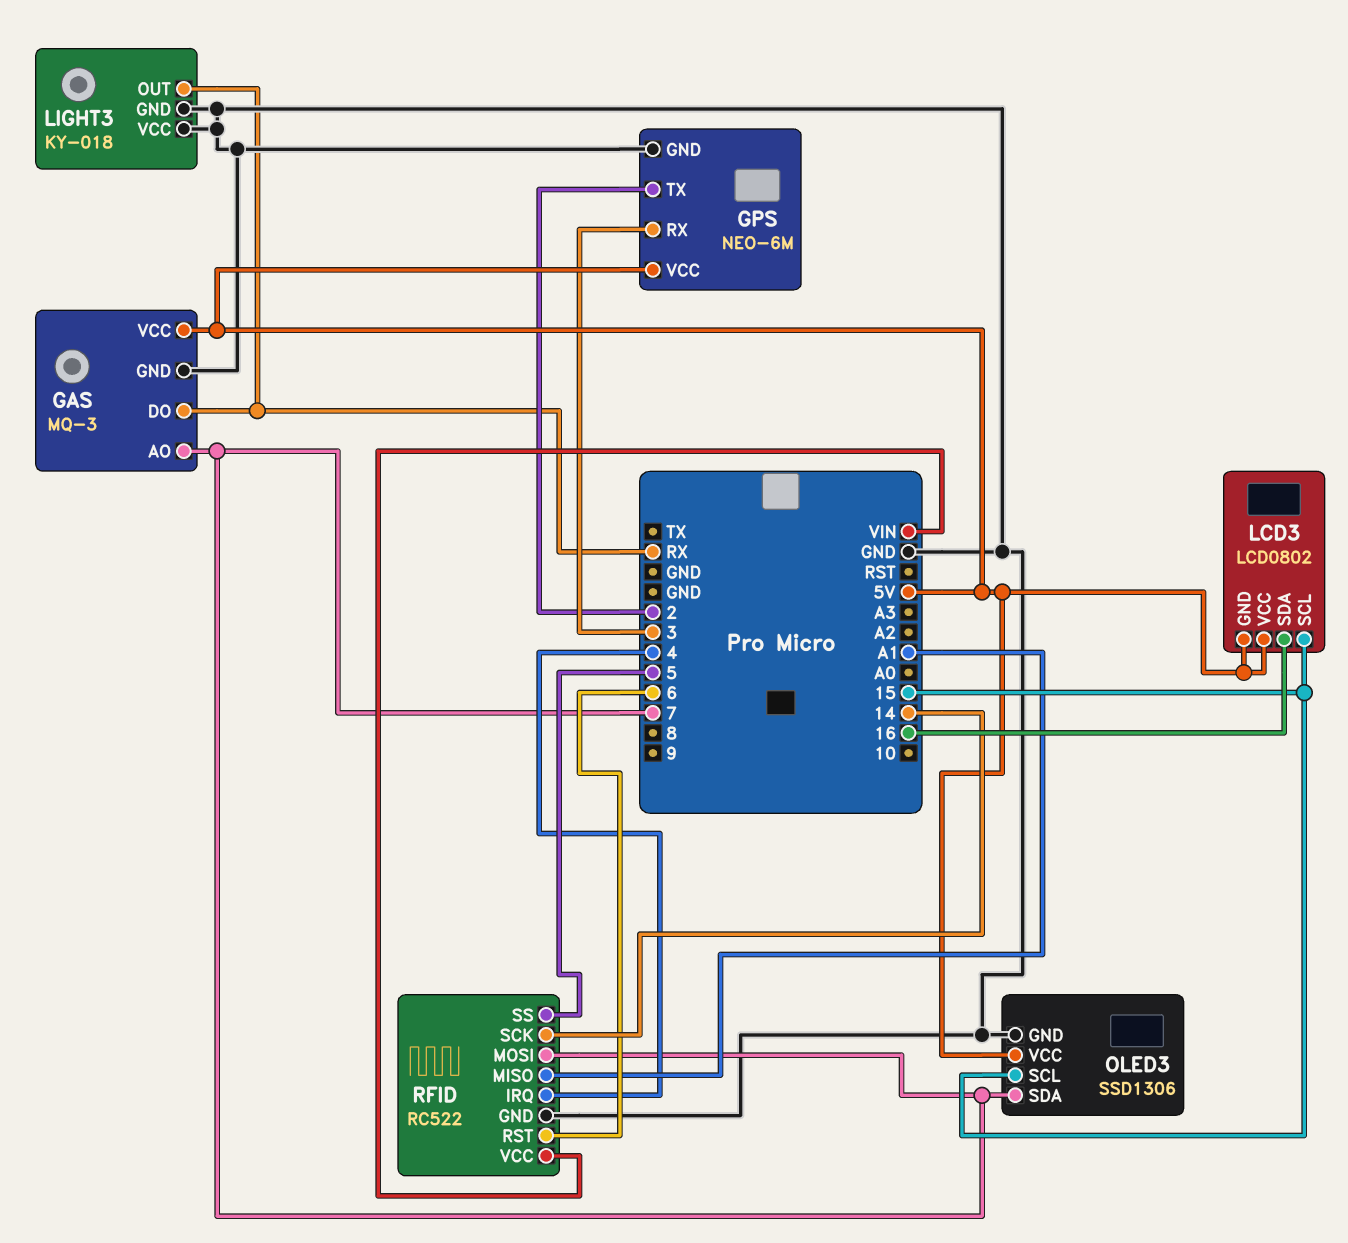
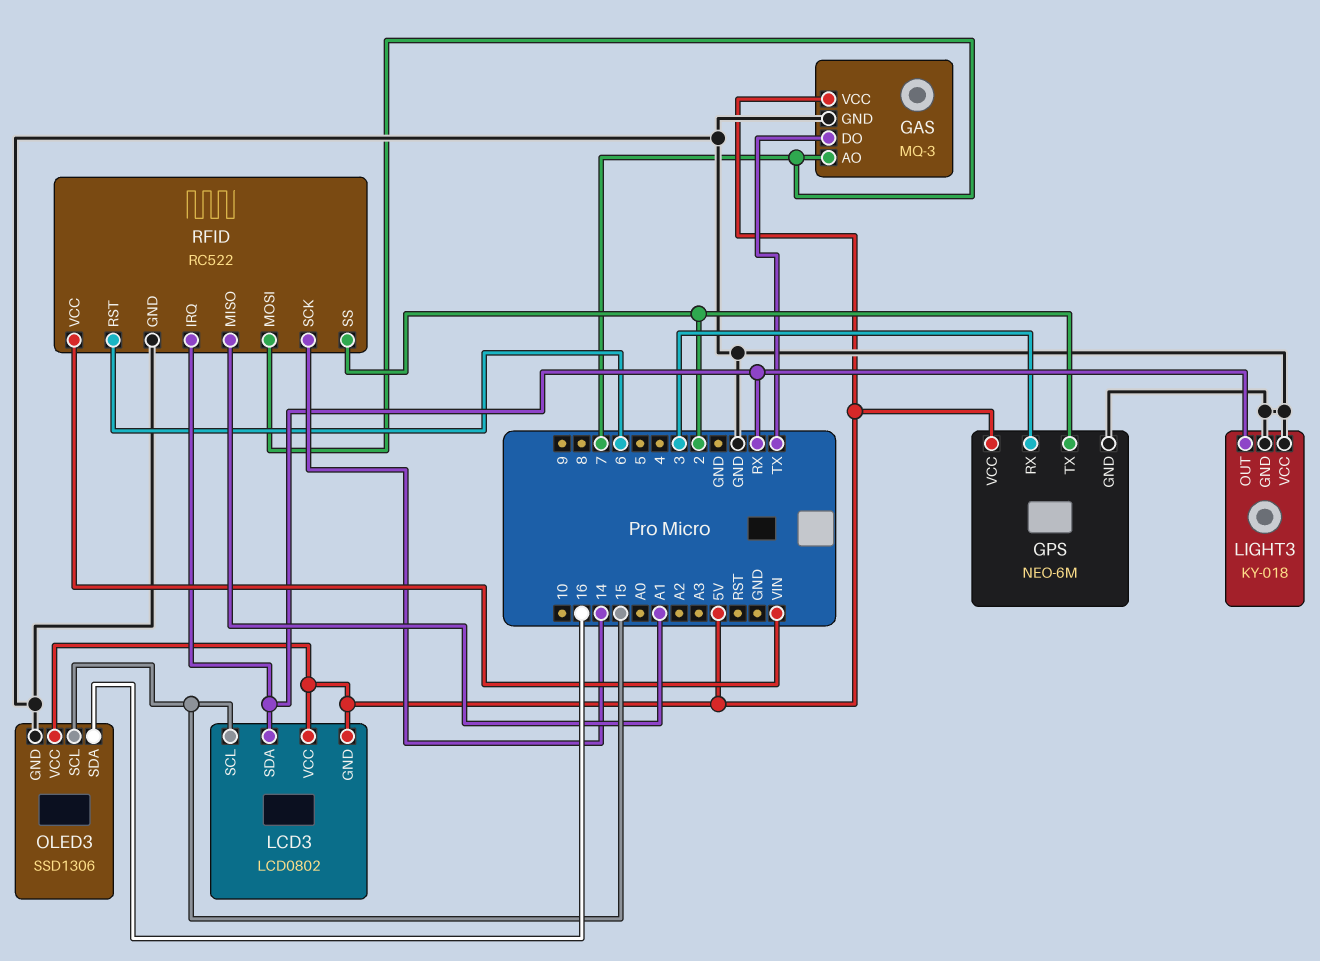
GAS pin DO: RX -> TX
LCD3 pin SDA: 16 -> RX
OLED3 pin SDA: 7 -> 16
RFID pin IRQ: 4 -> RX
RFID pin SS: 5 -> 2

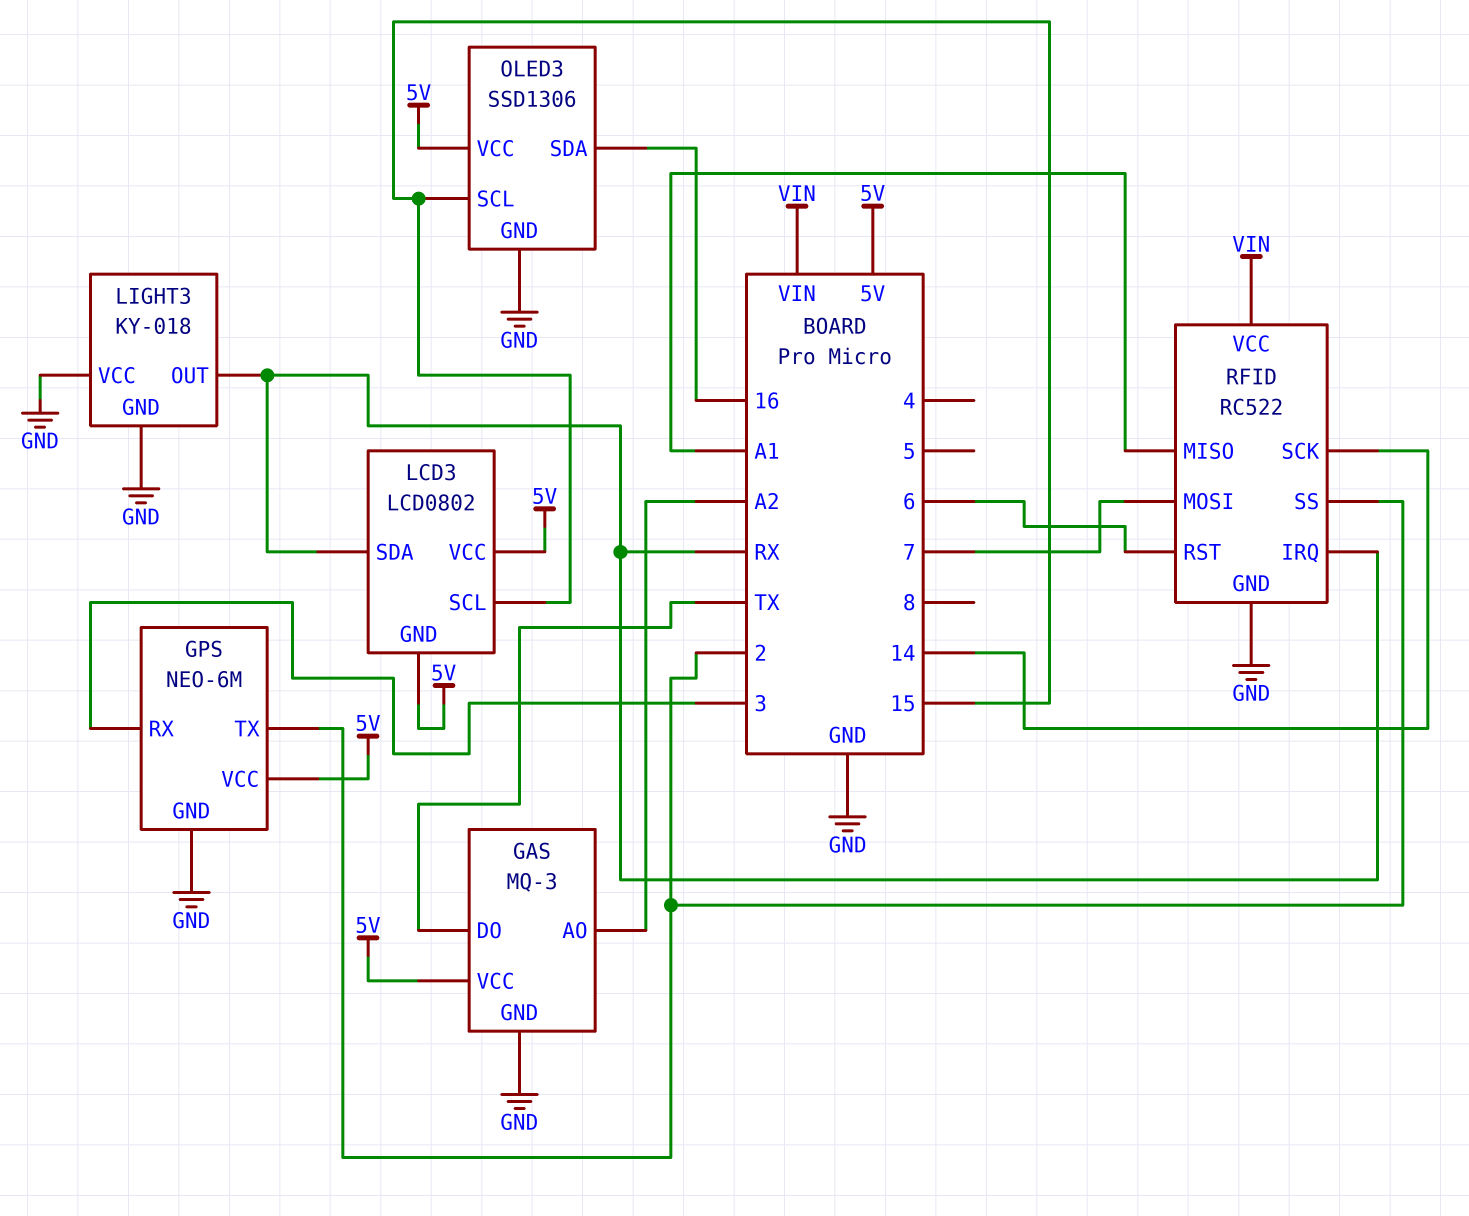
GAS pin AO: 7 -> A2

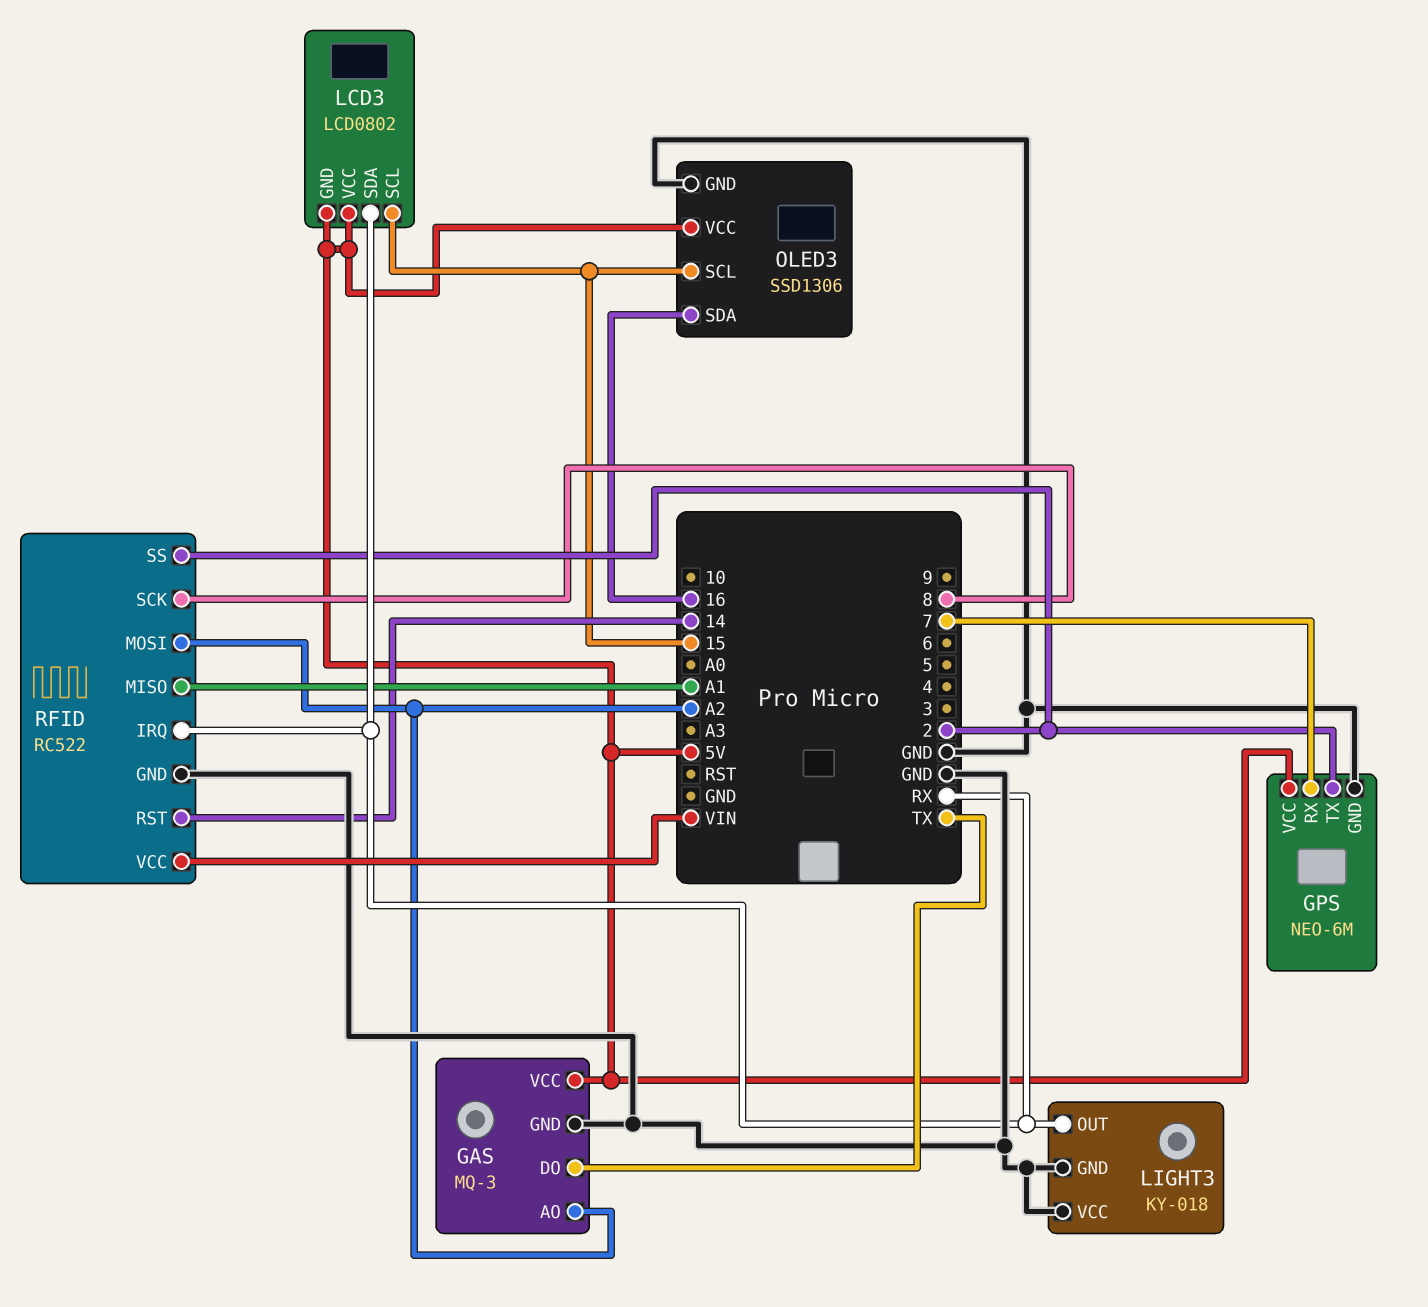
GPS pin RX: 3 -> 7
RFID pin MOSI: 7 -> A2
RFID pin RST: 6 -> 14
RFID pin SCK: 14 -> 8

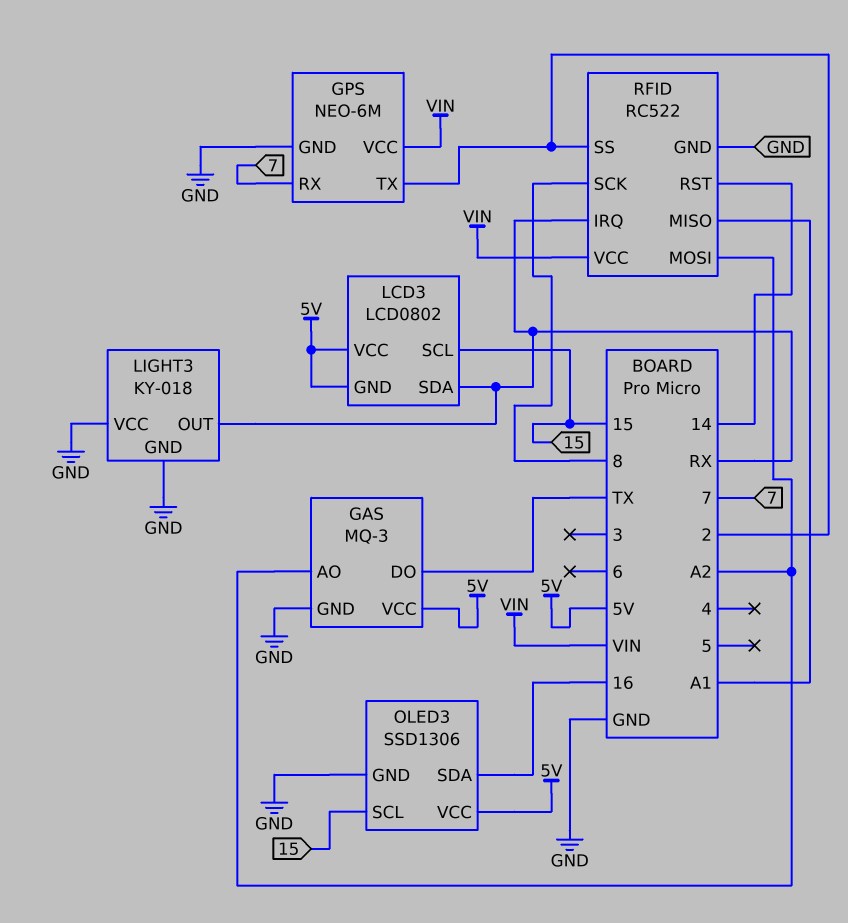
GPS pin VCC: 5V -> VIN

